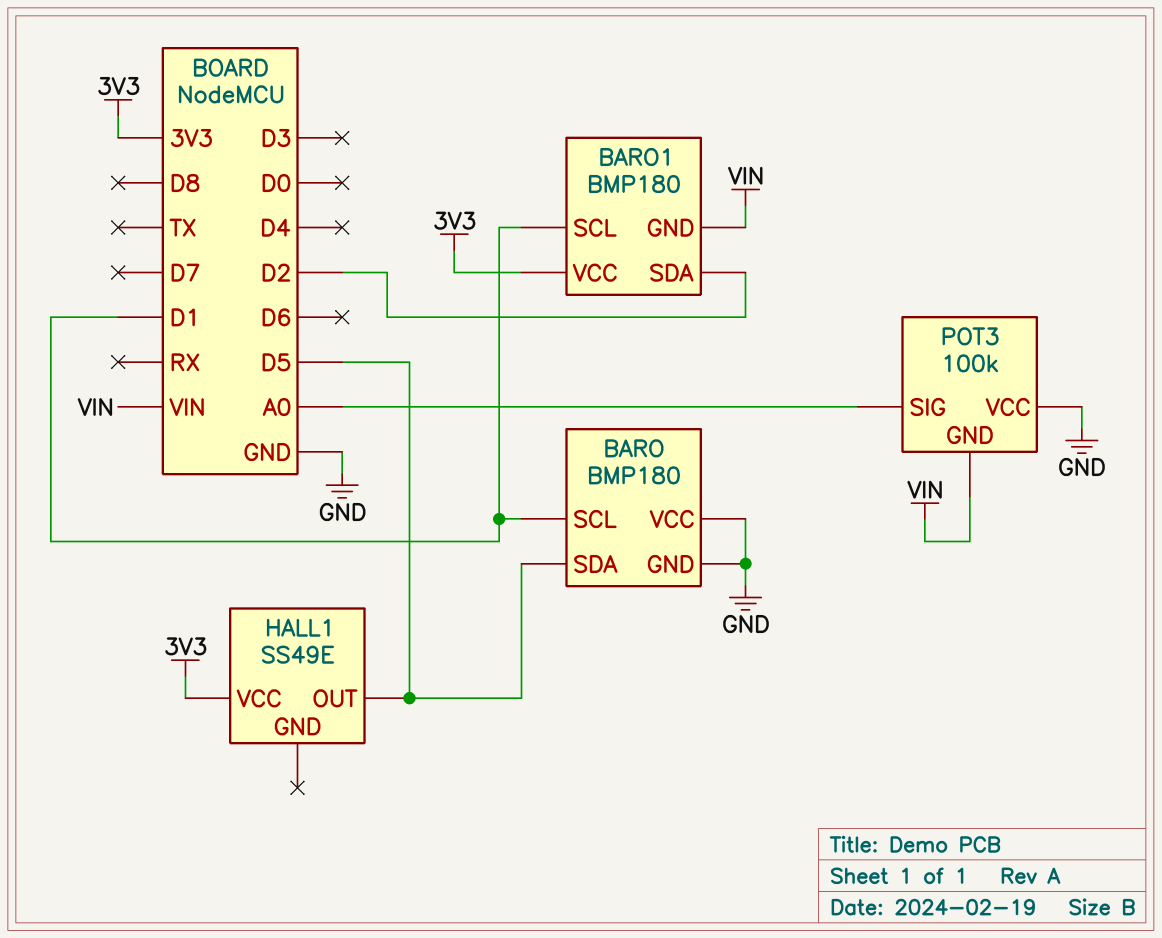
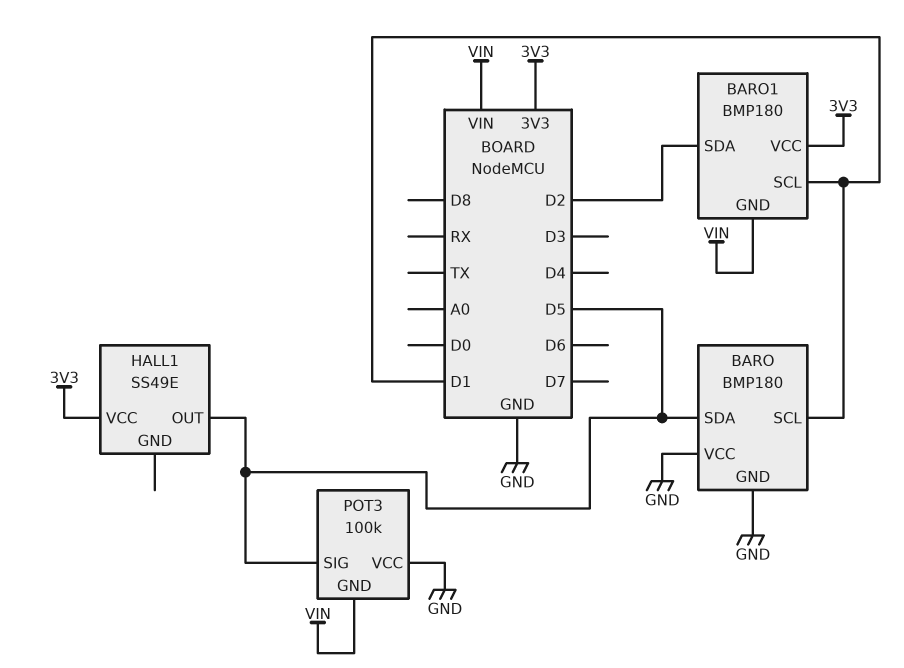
POT3 pin SIG: A0 -> D5

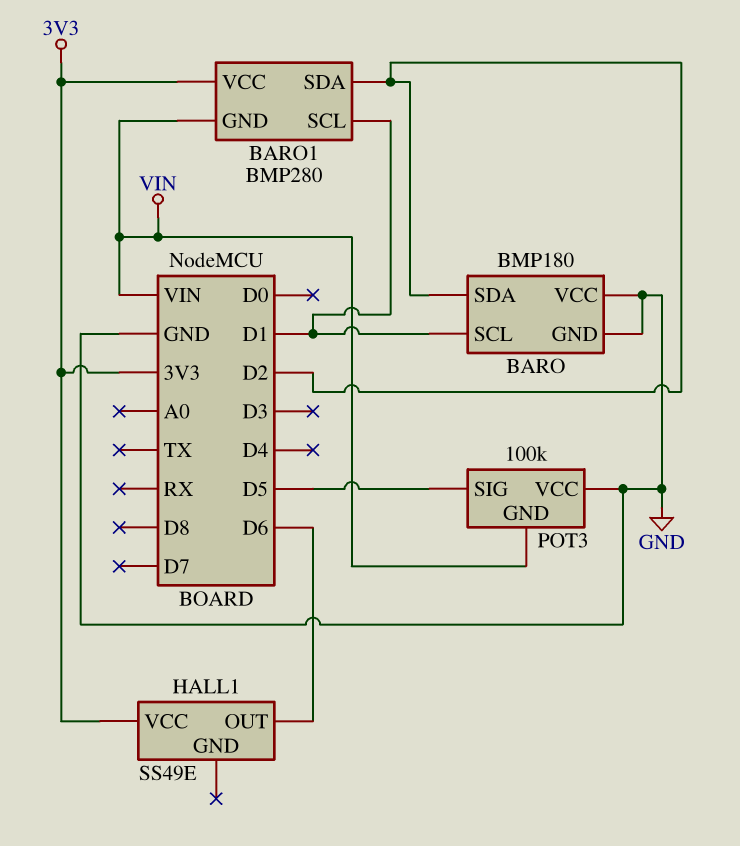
BARO pin SDA: D5 -> D2
BARO1: BMP180 -> BMP280
HALL1 pin OUT: D5 -> D6

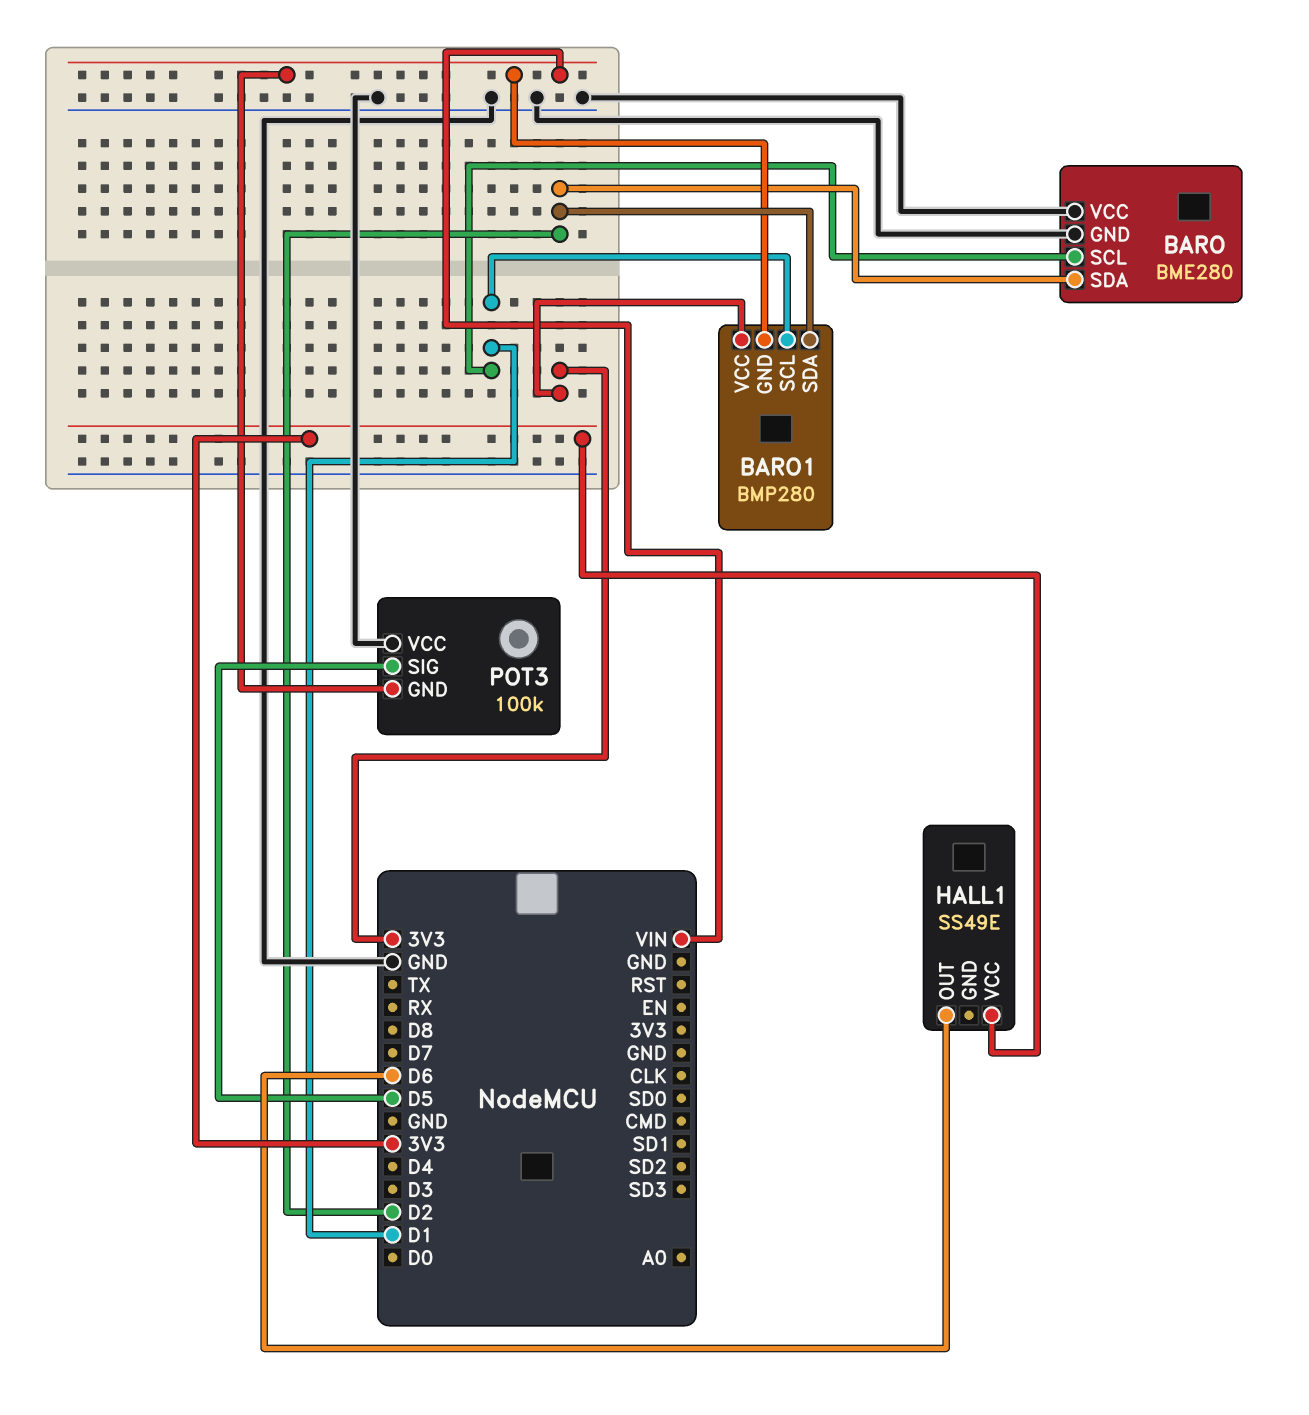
BARO: BMP180 -> BME280

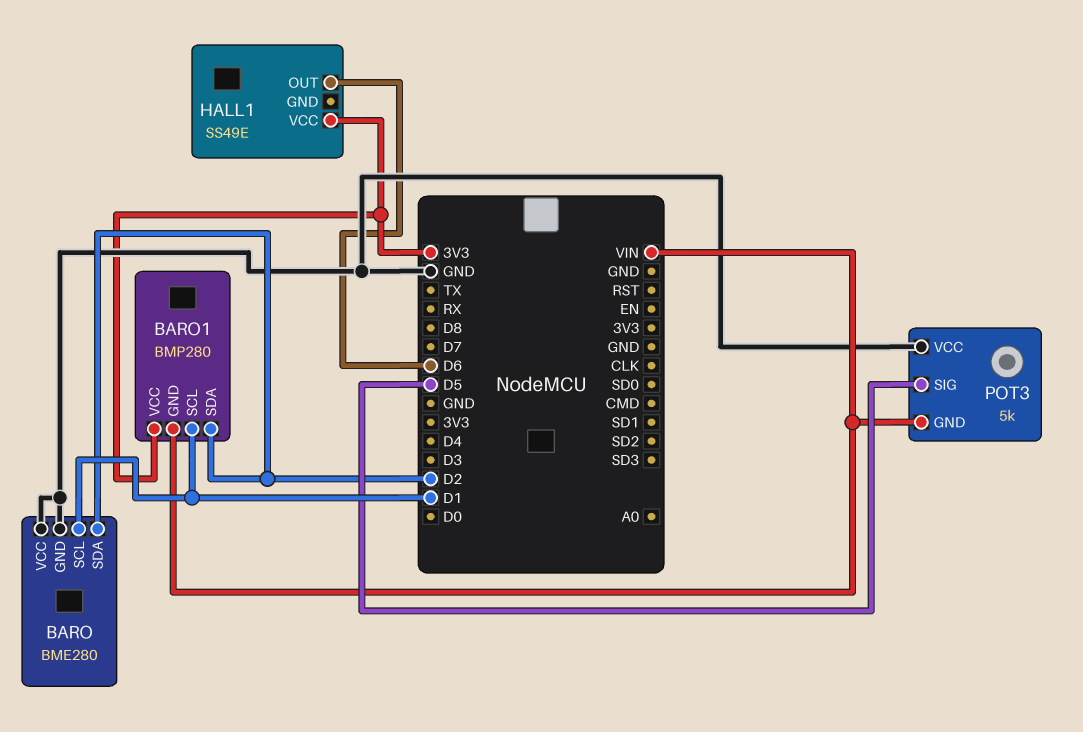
POT3: 100k -> 5k

